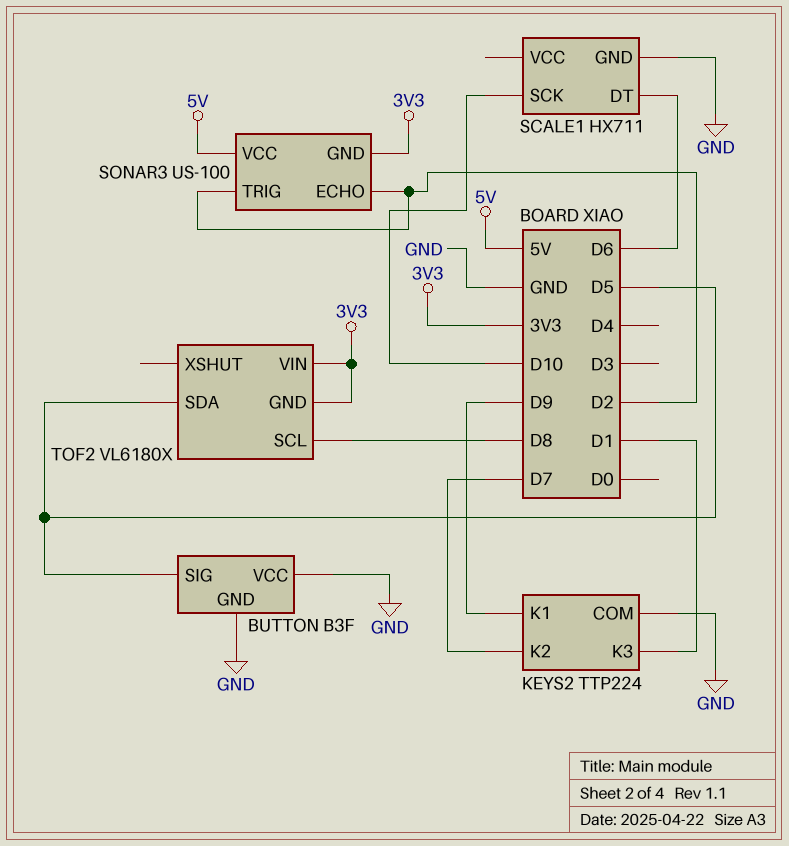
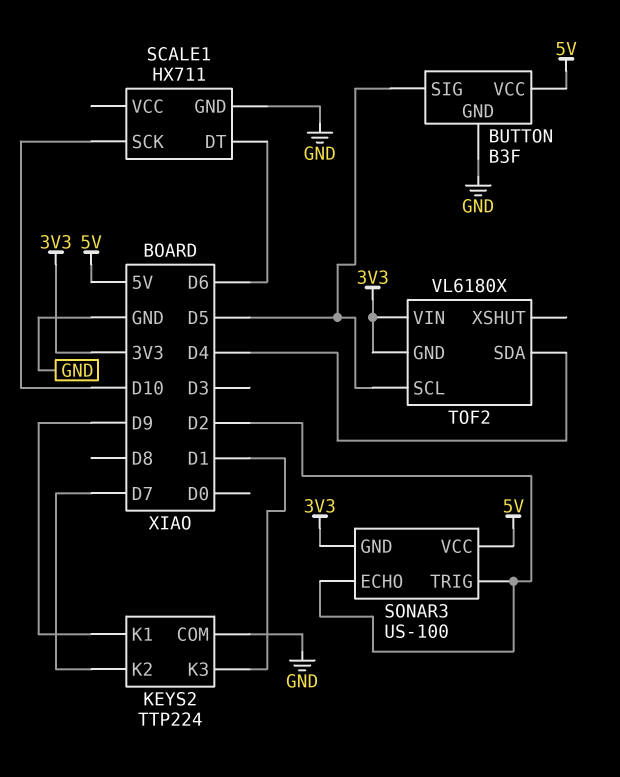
BUTTON pin VCC: GND -> 5V
TOF2 pin SCL: D8 -> D5
TOF2 pin SDA: D5 -> D4

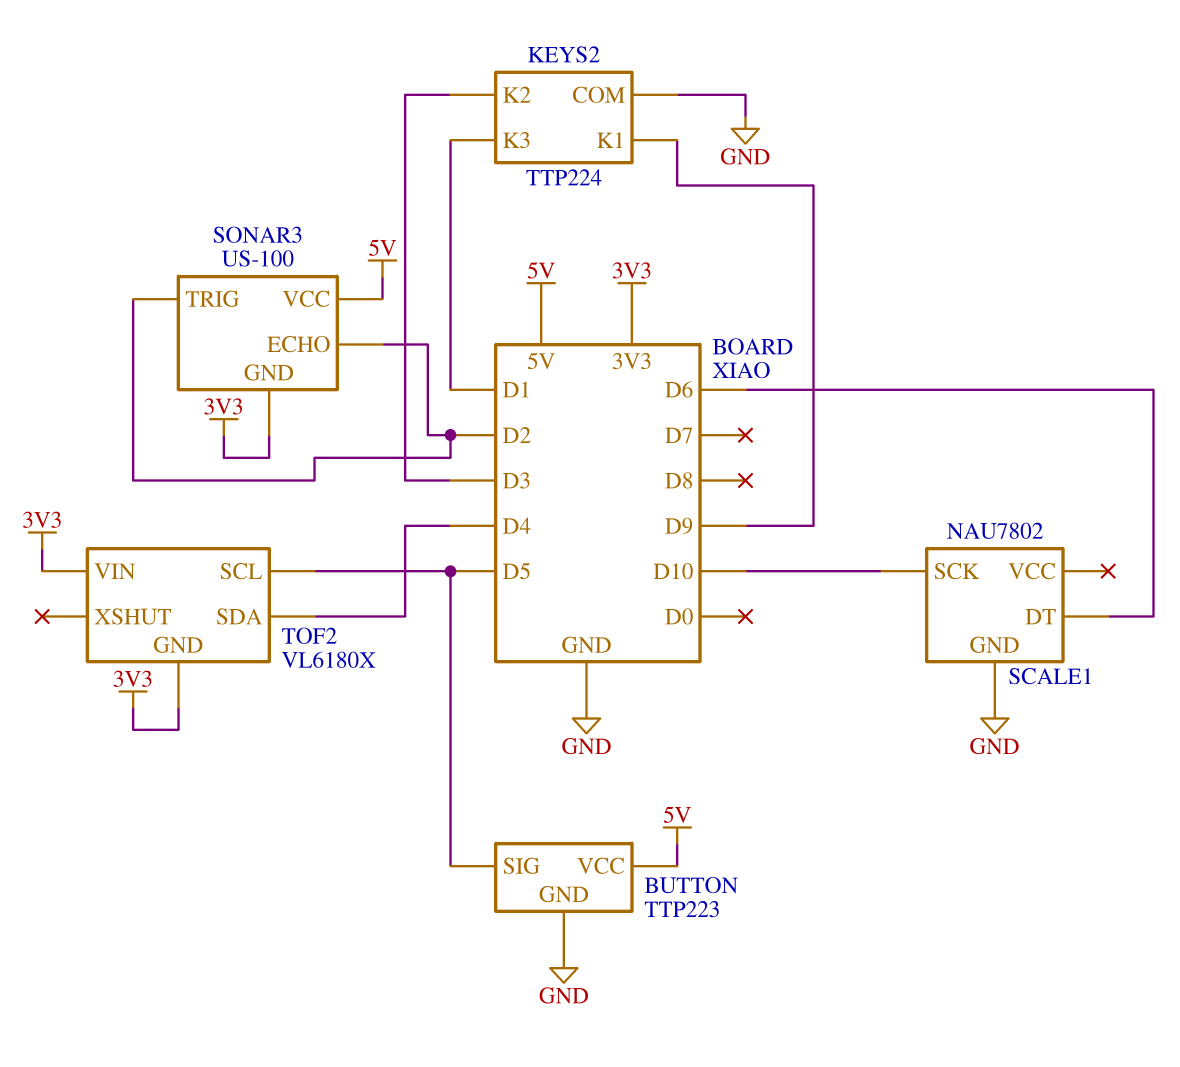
BUTTON: B3F -> TTP223
KEYS2 pin K2: D7 -> D3
SCALE1: HX711 -> NAU7802

